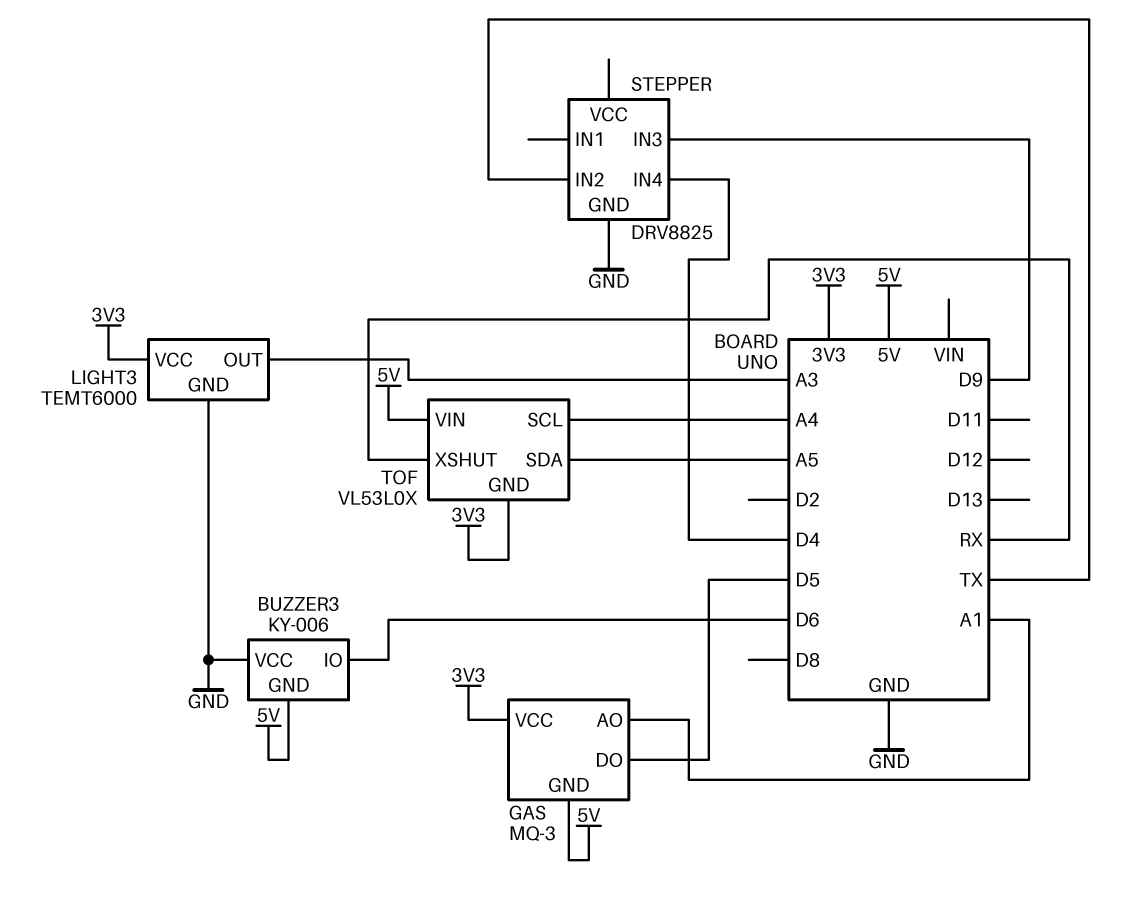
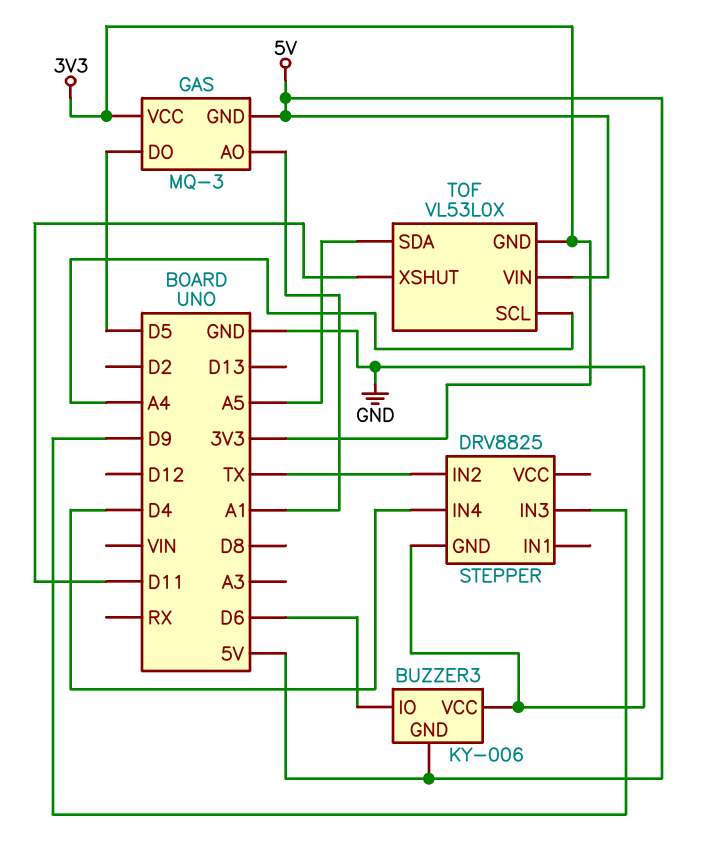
LIGHT3: TEMT6000 -> none
LIGHT3 pin GND: GND -> none
LIGHT3 pin OUT: A3 -> none
LIGHT3 pin VCC: 3V3 -> none
TOF pin XSHUT: RX -> D11

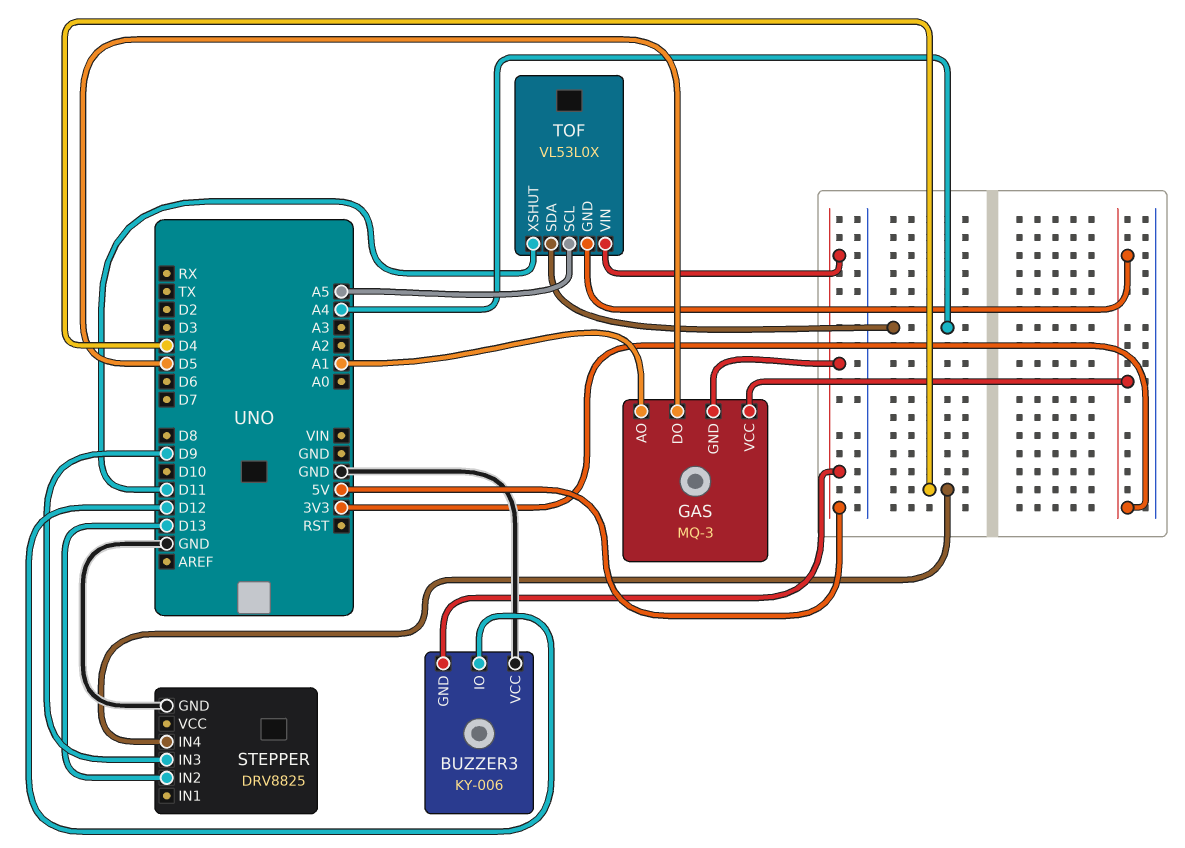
BUZZER3 pin IO: D6 -> D12
STEPPER pin IN2: TX -> D13
TOF pin SCL: A4 -> A5
TOF pin SDA: A5 -> A4

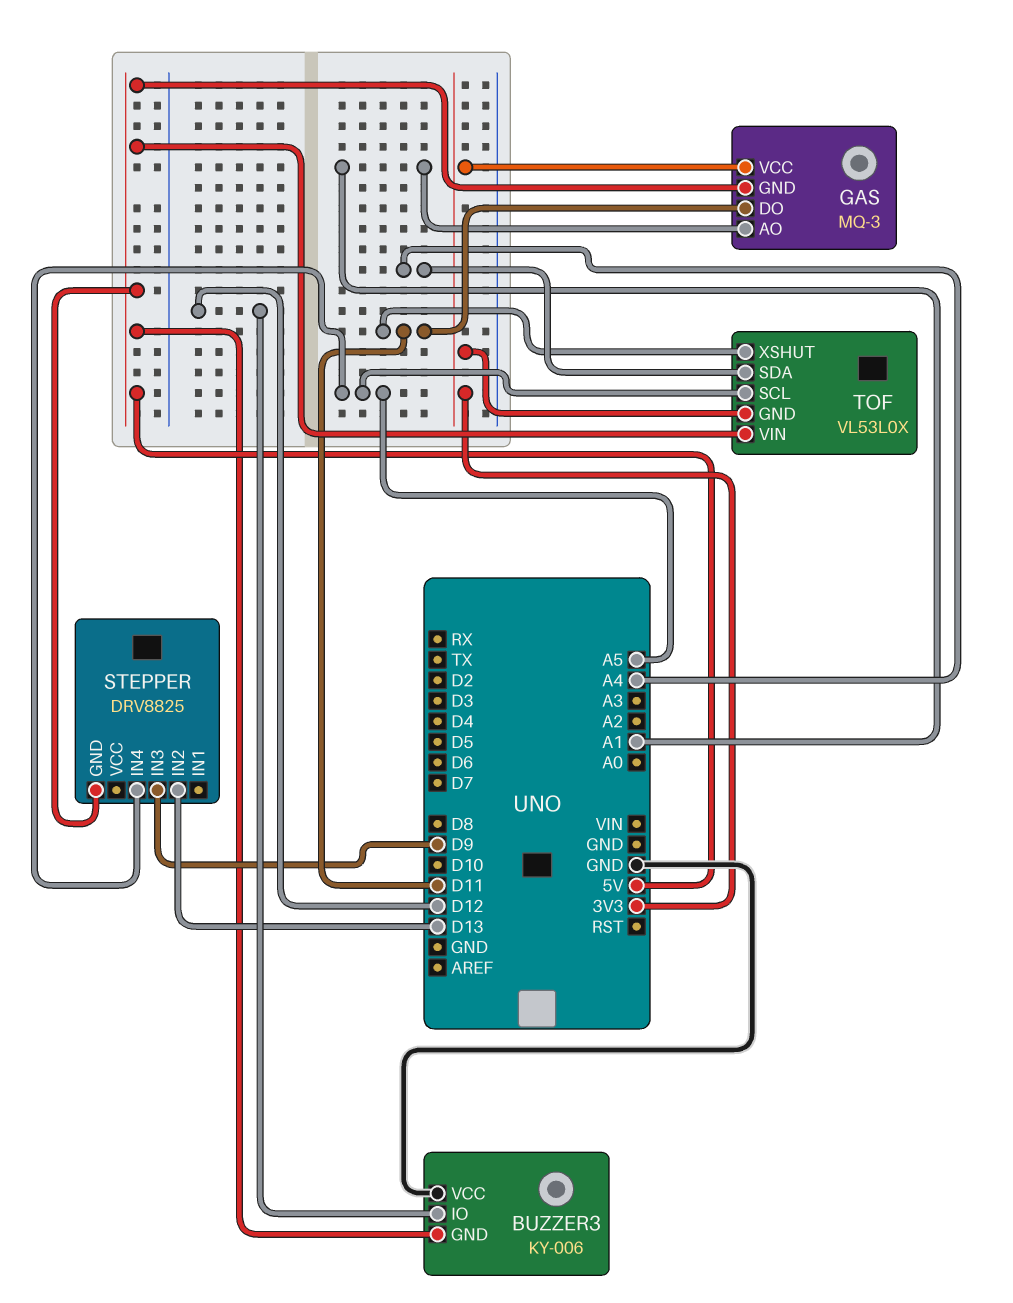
GAS pin DO: D5 -> D11
STEPPER pin GND: GND -> 5V
STEPPER pin IN4: D4 -> A5

